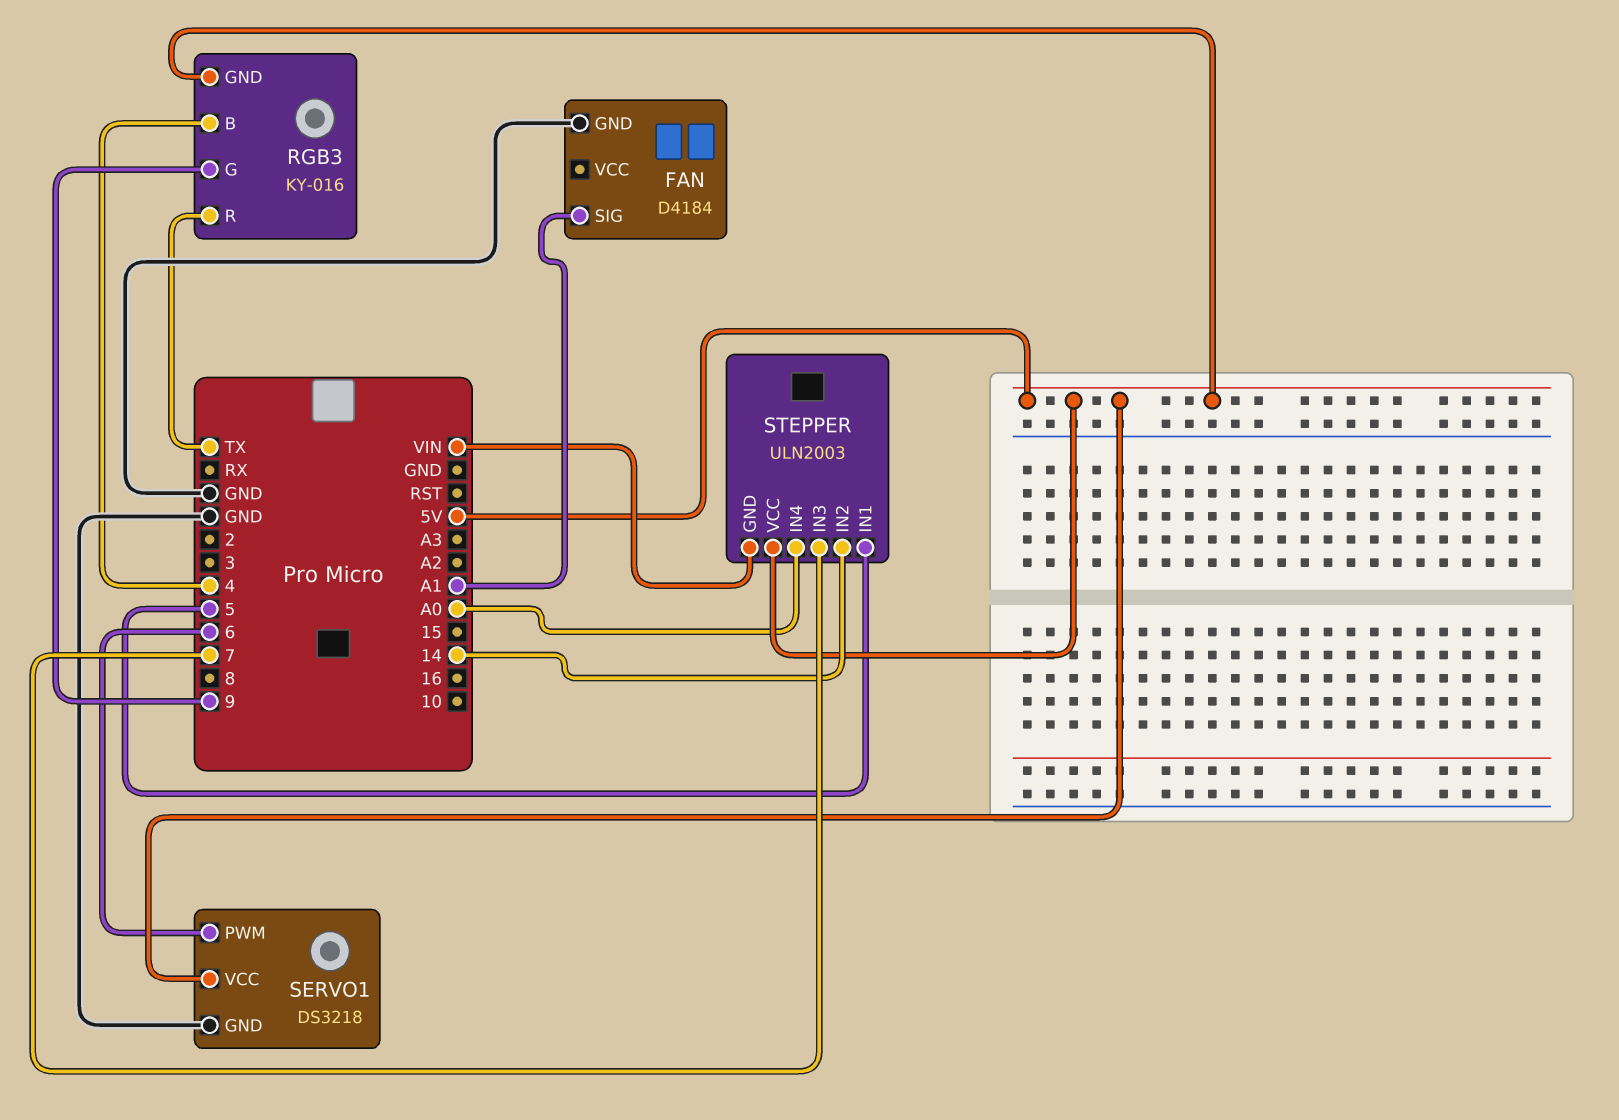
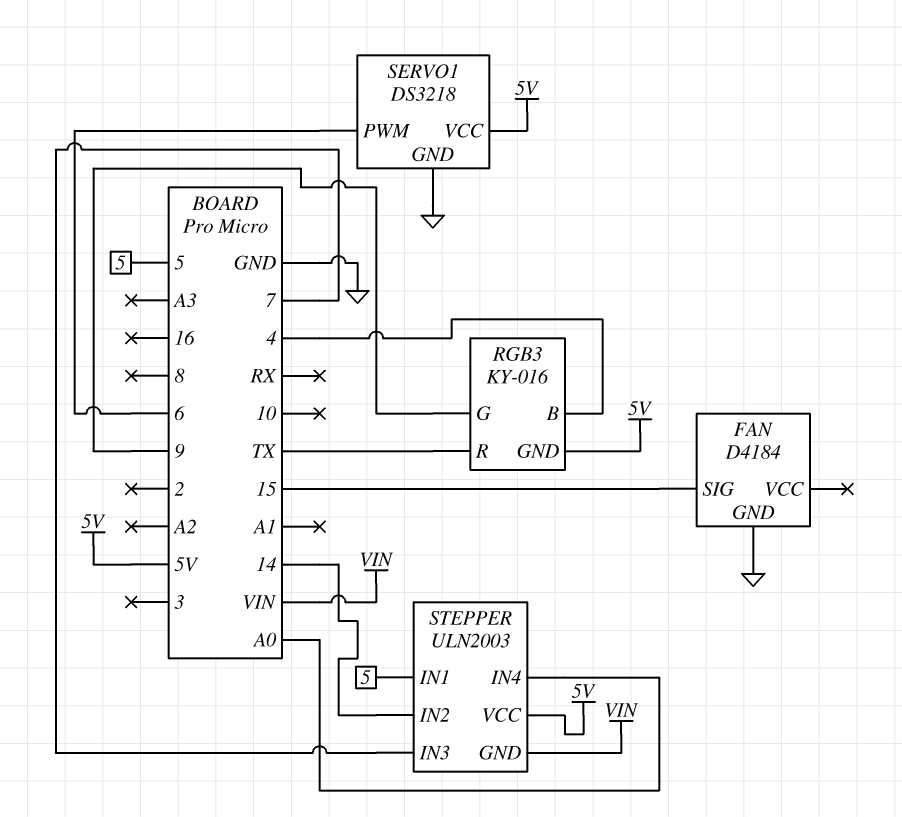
FAN pin SIG: A1 -> 15

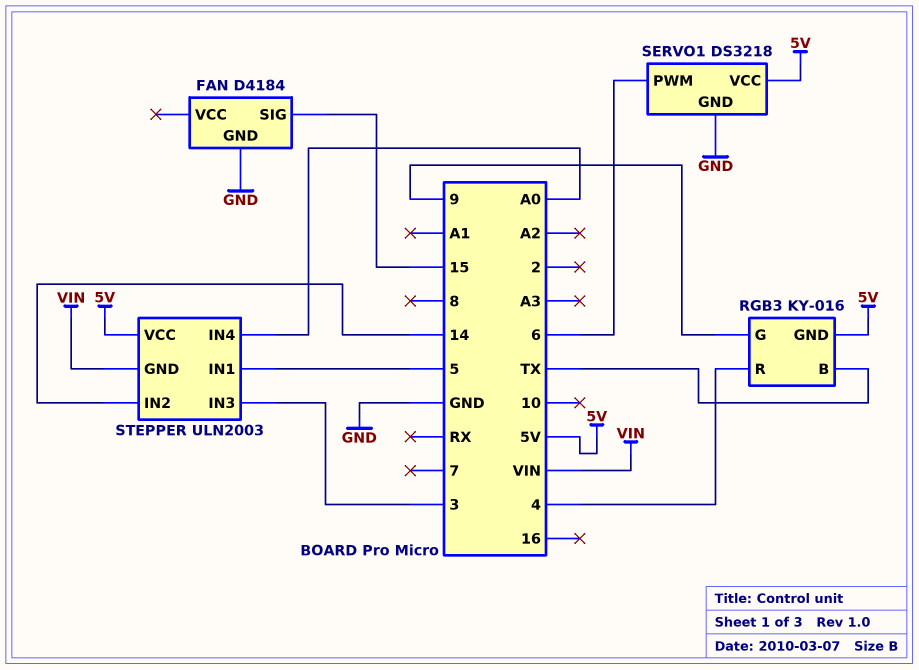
RGB3 pin B: 4 -> TX
RGB3 pin R: TX -> 4
STEPPER pin IN3: 7 -> 3

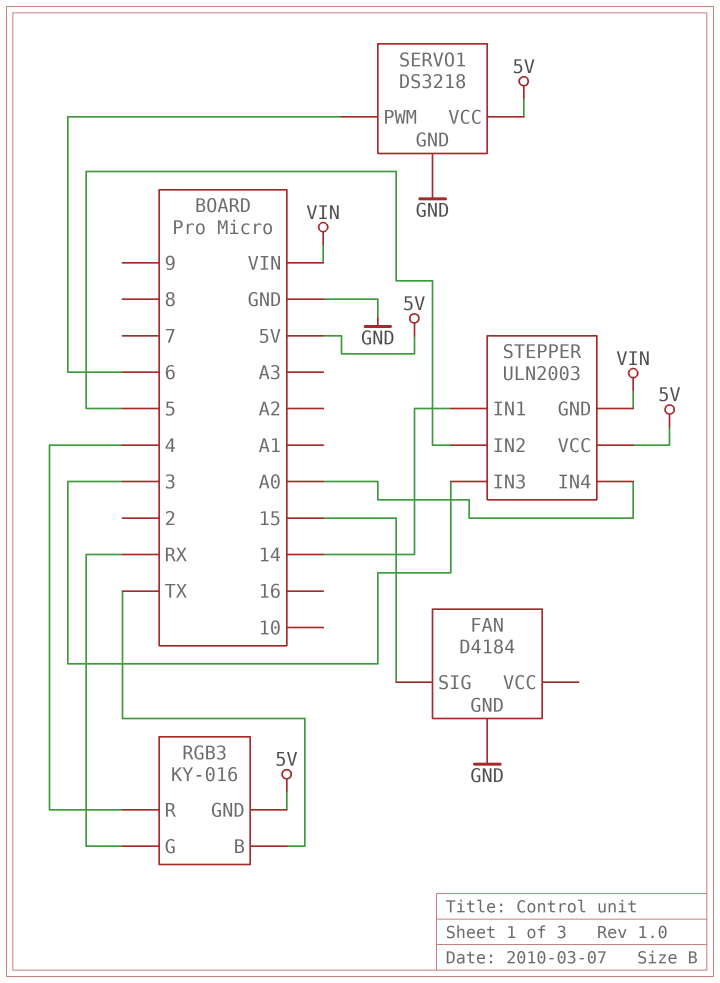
RGB3 pin G: 9 -> RX
STEPPER pin IN1: 5 -> 14
STEPPER pin IN2: 14 -> 5

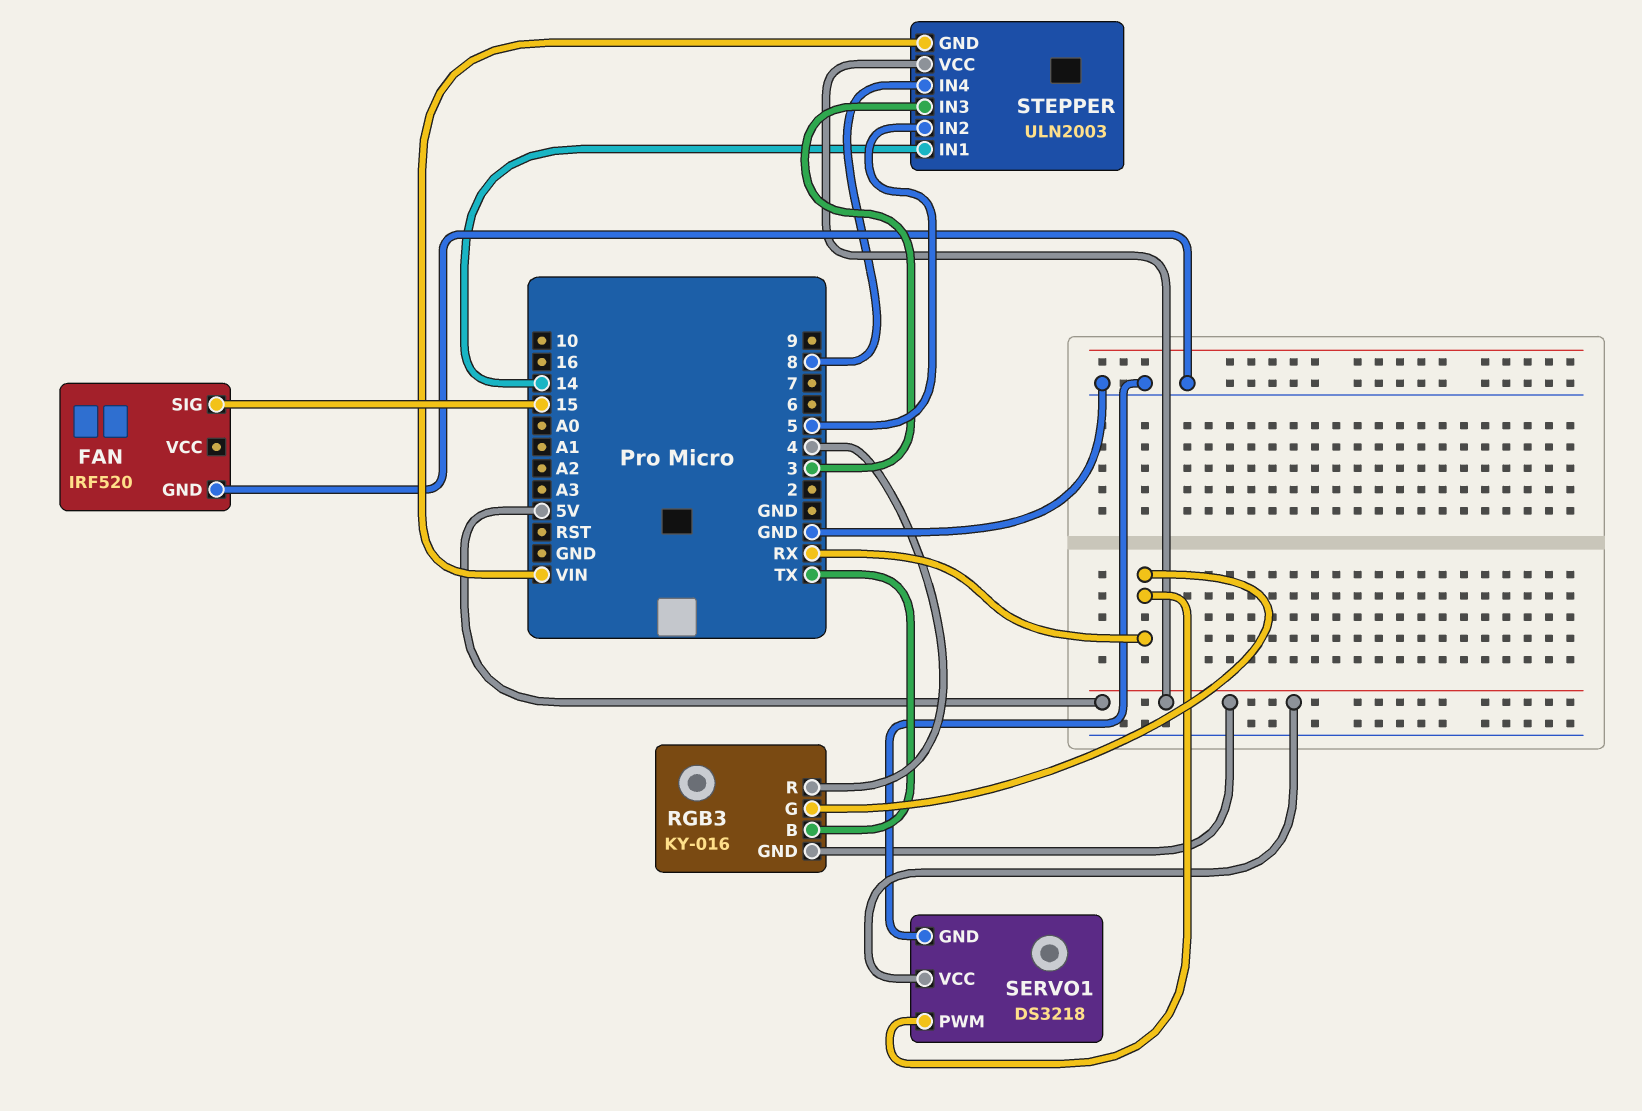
FAN: D4184 -> IRF520
SERVO1 pin PWM: 6 -> RX
STEPPER pin IN4: A0 -> 8

